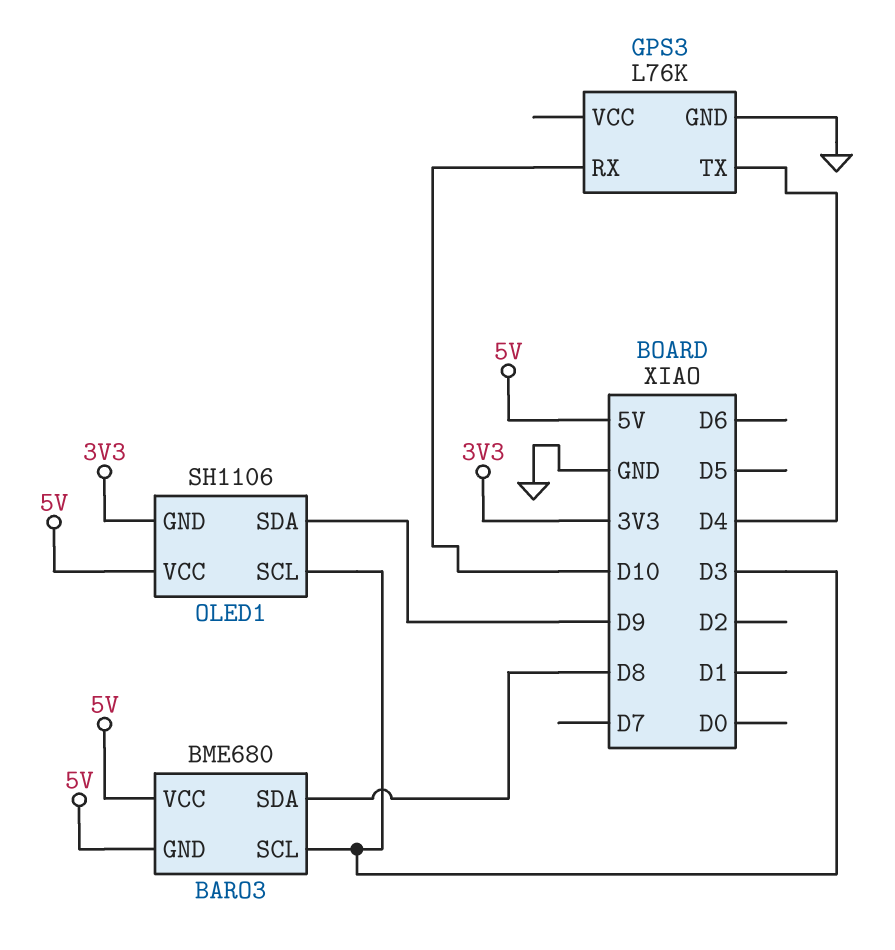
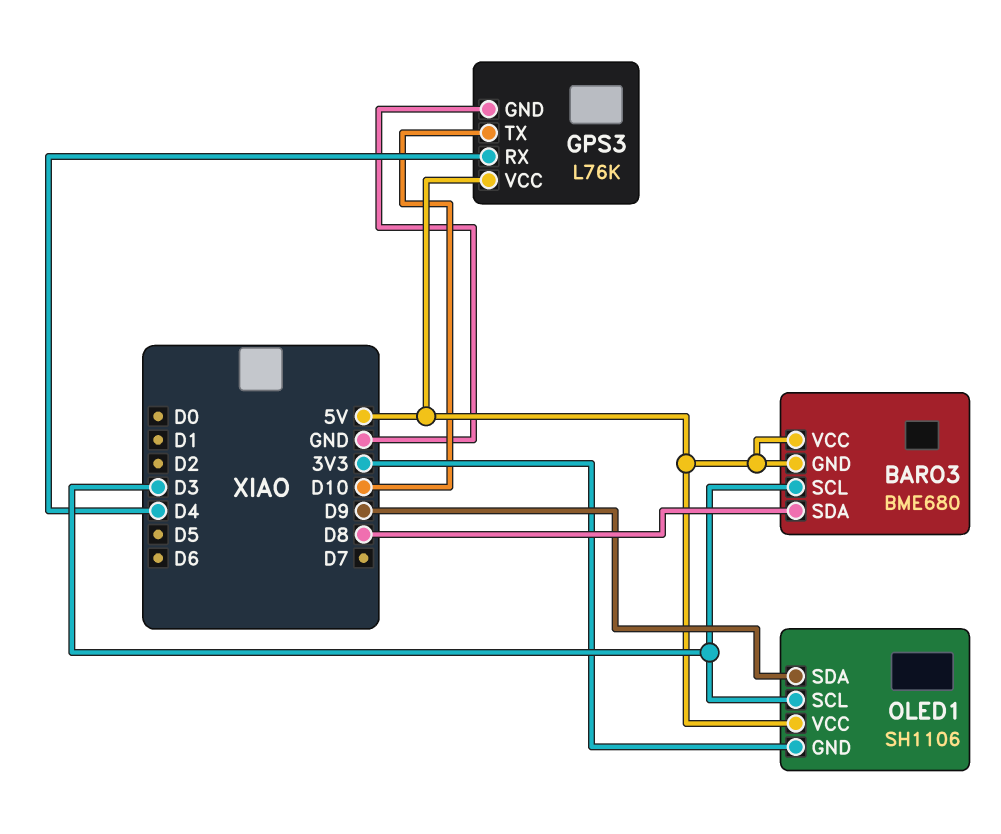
GPS3 pin RX: D10 -> D4
GPS3 pin TX: D4 -> D10
GPS3 pin VCC: none -> 5V

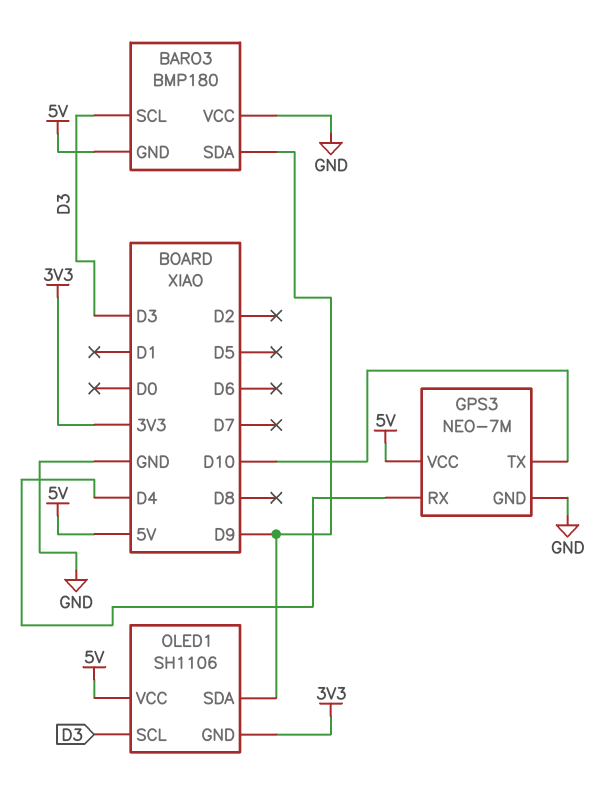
BARO3: BME680 -> BMP180
BARO3 pin SDA: D8 -> D9
BARO3 pin VCC: 5V -> GND
GPS3: L76K -> NEO-7M

